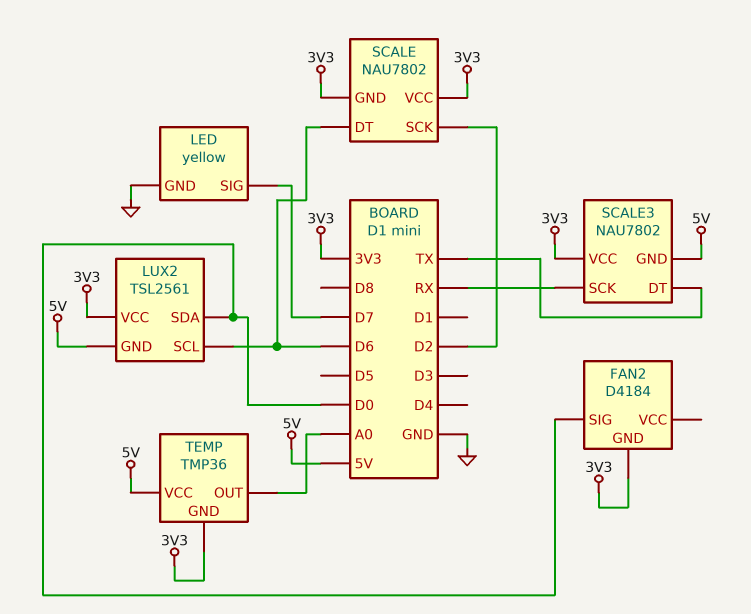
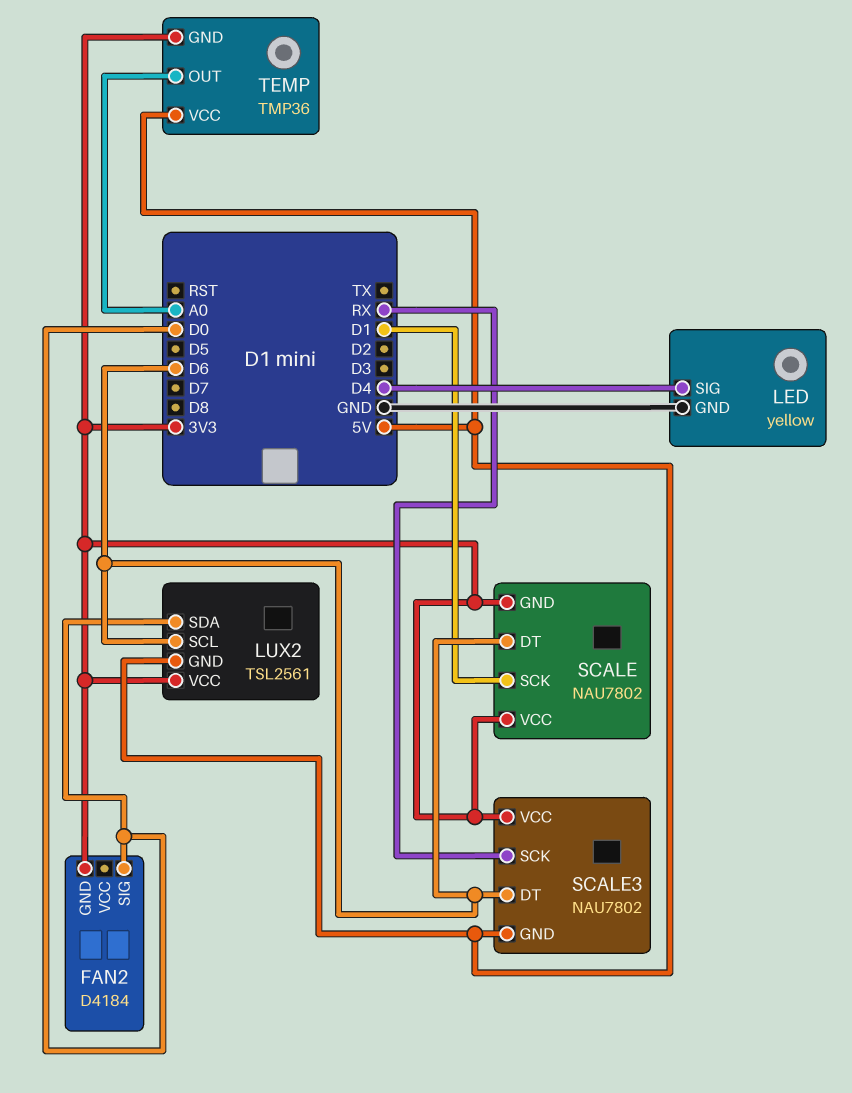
LED pin SIG: D7 -> D4
SCALE pin SCK: D2 -> D1
SCALE3 pin DT: TX -> D6

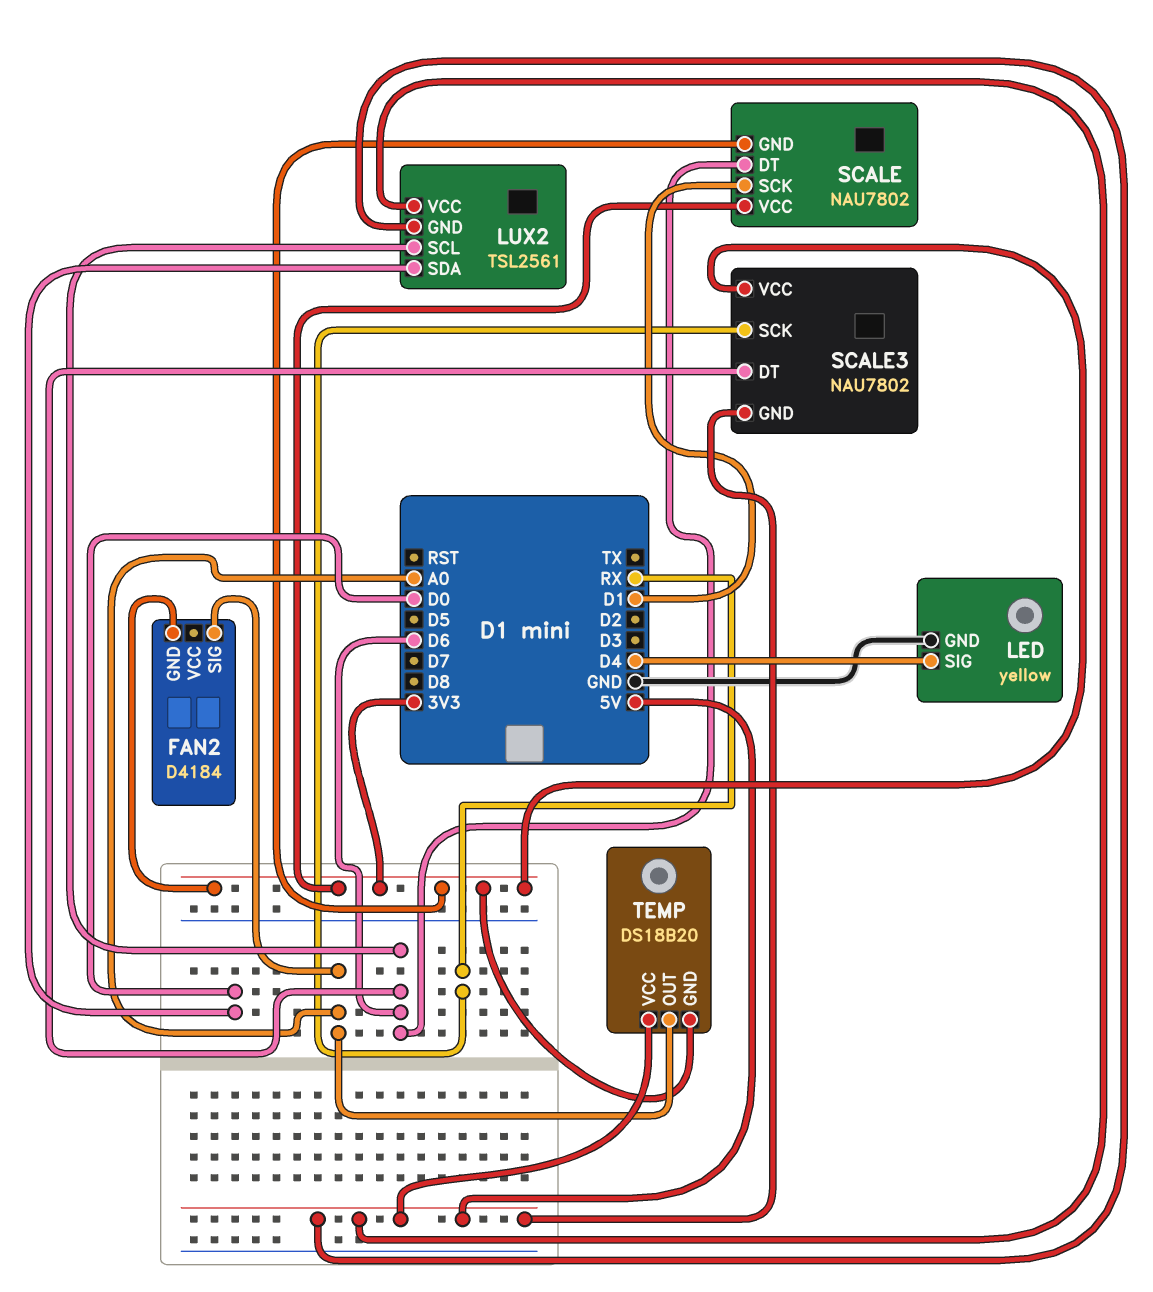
FAN2 pin SIG: D0 -> A0
LUX2 pin VCC: 3V3 -> 5V
TEMP: TMP36 -> DS18B20

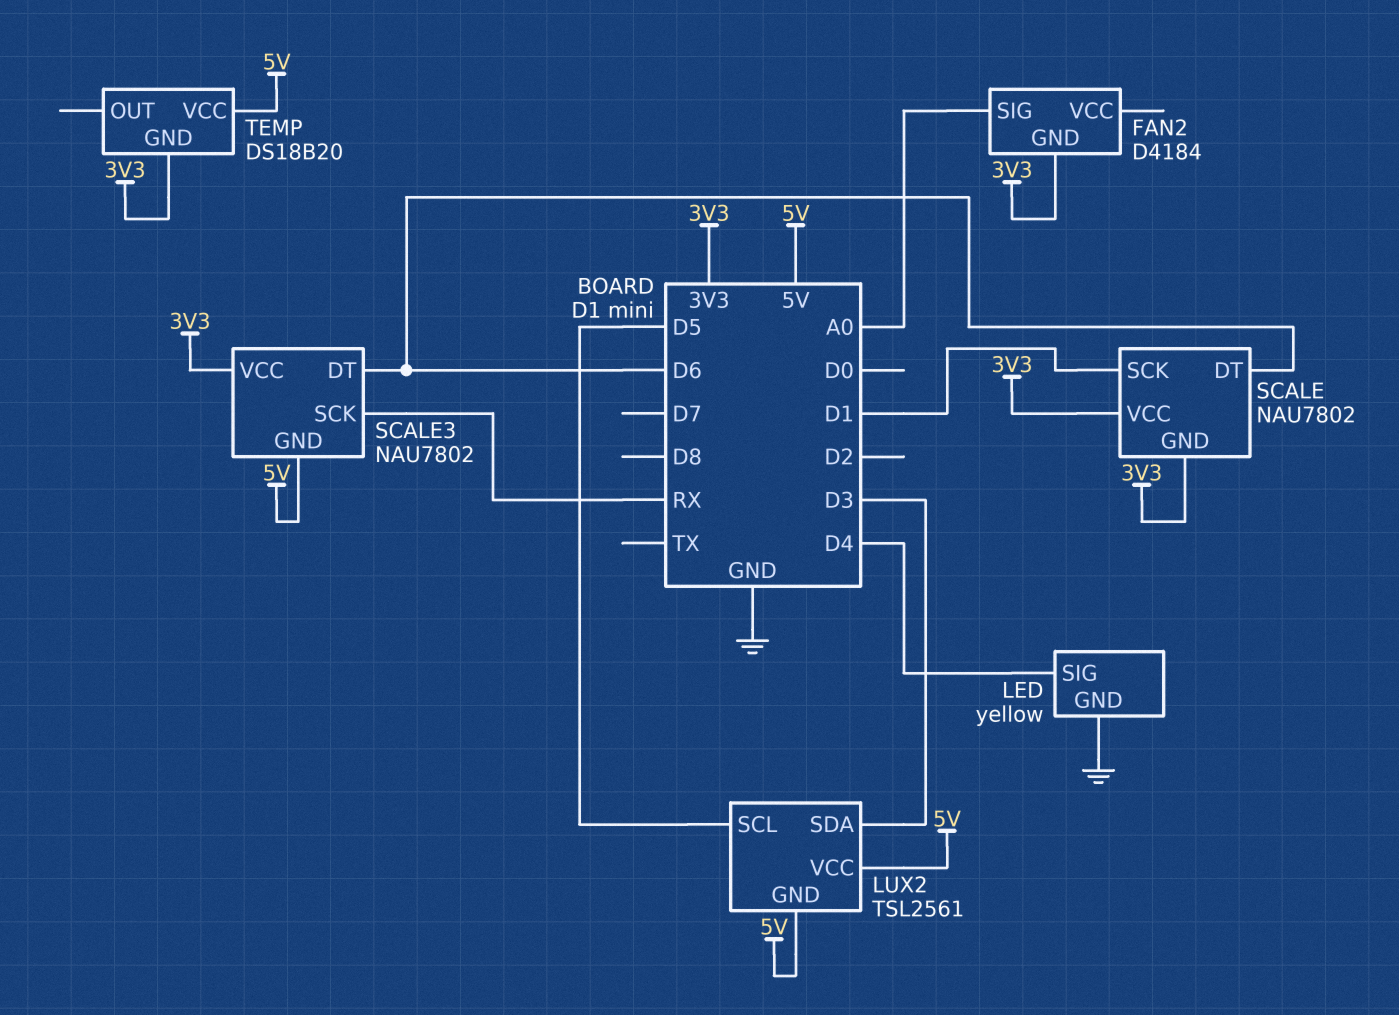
LUX2 pin SCL: D6 -> D5
LUX2 pin SDA: D0 -> D3
TEMP pin OUT: A0 -> none

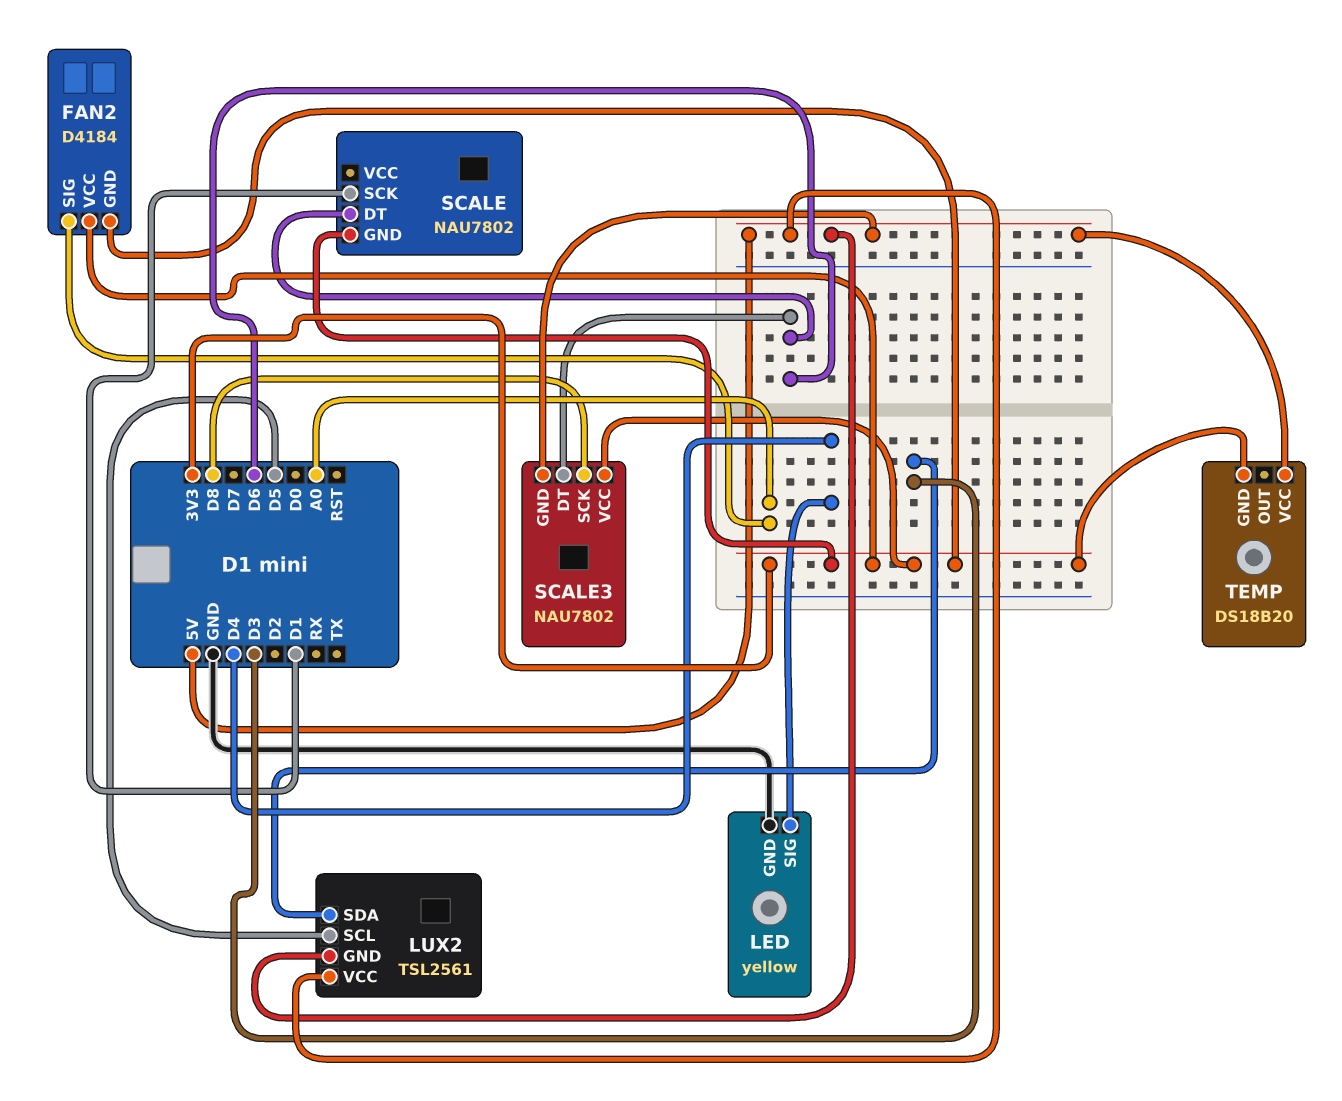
FAN2 pin VCC: none -> 3V3
SCALE pin VCC: 3V3 -> none
SCALE3 pin SCK: RX -> D8

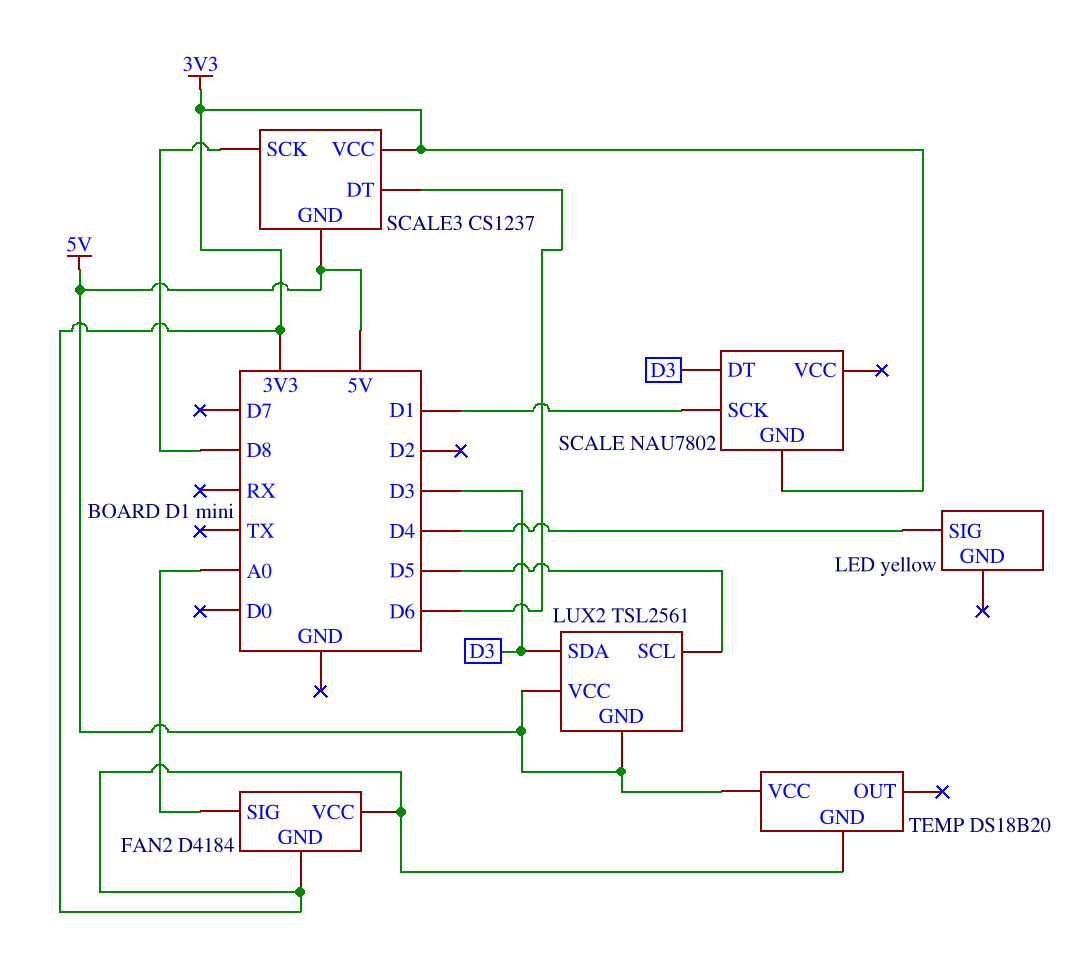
LED pin GND: GND -> none
SCALE pin DT: D6 -> D3
SCALE3: NAU7802 -> CS1237

